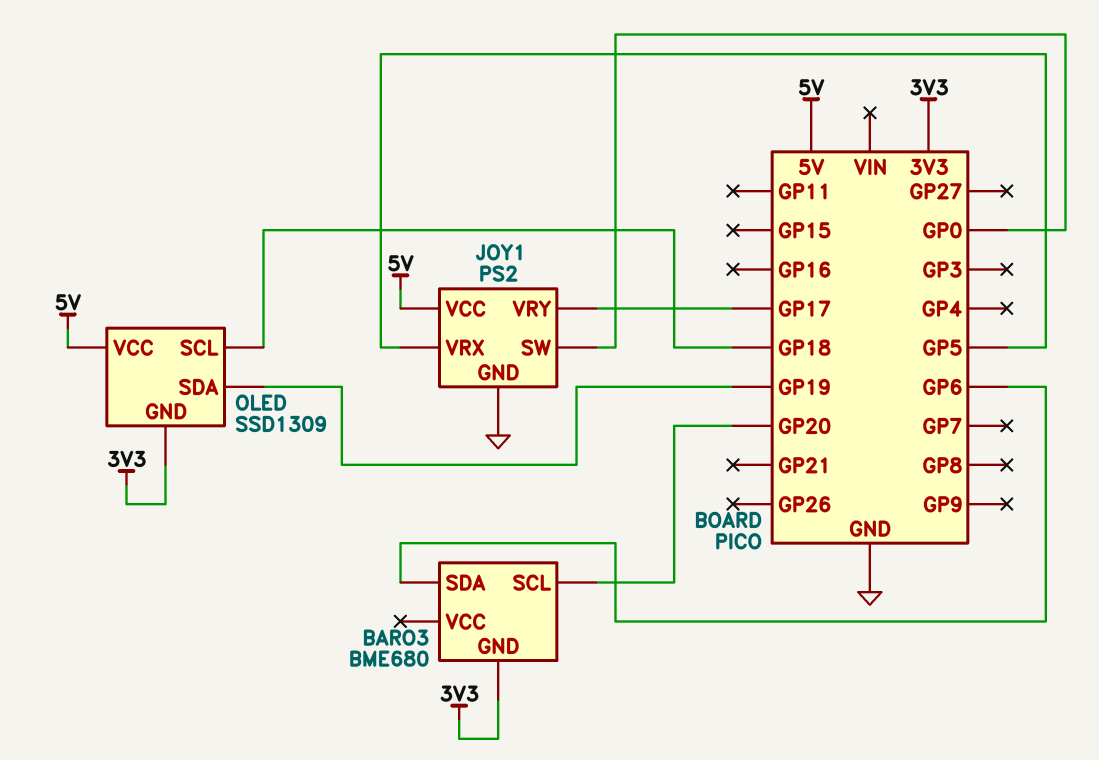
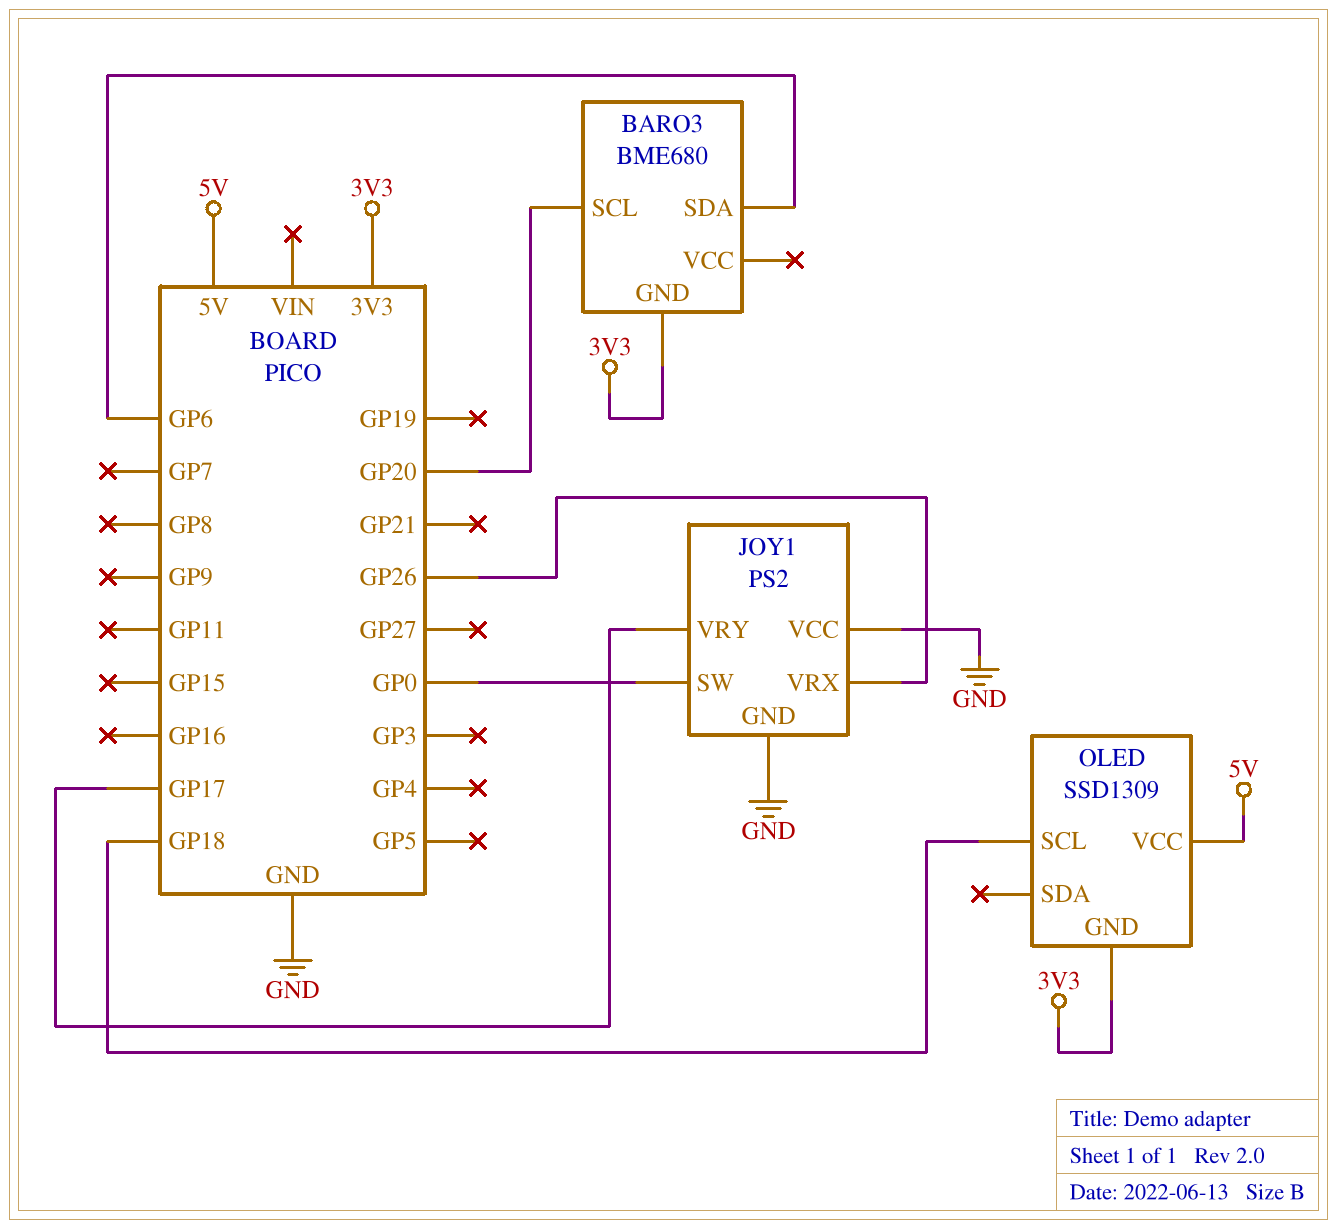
JOY1 pin VCC: 5V -> GND
JOY1 pin VRX: GP5 -> GP26
OLED pin SDA: GP19 -> none

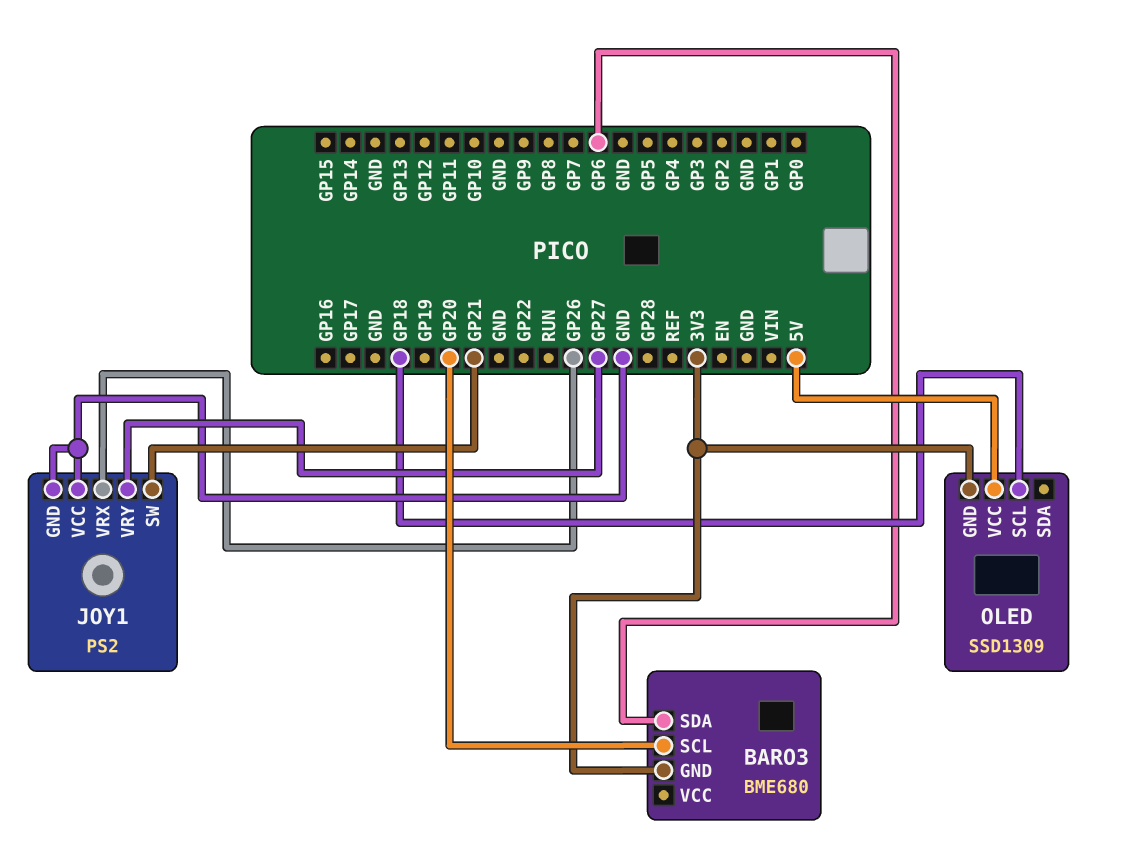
JOY1 pin SW: GP0 -> GP21
JOY1 pin VRY: GP17 -> GP27

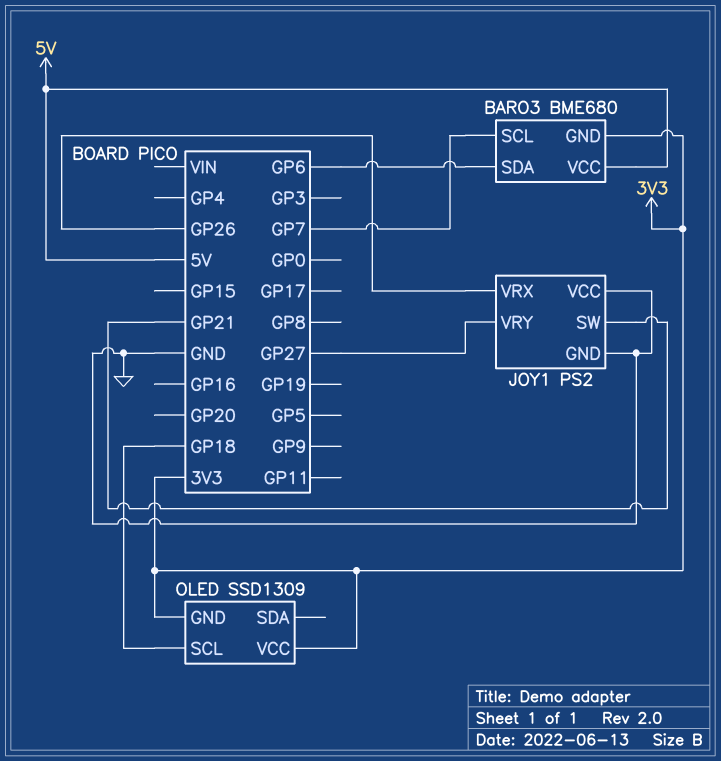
BARO3 pin SCL: GP20 -> GP7
BARO3 pin VCC: none -> 5V
OLED pin VCC: 5V -> 3V3

